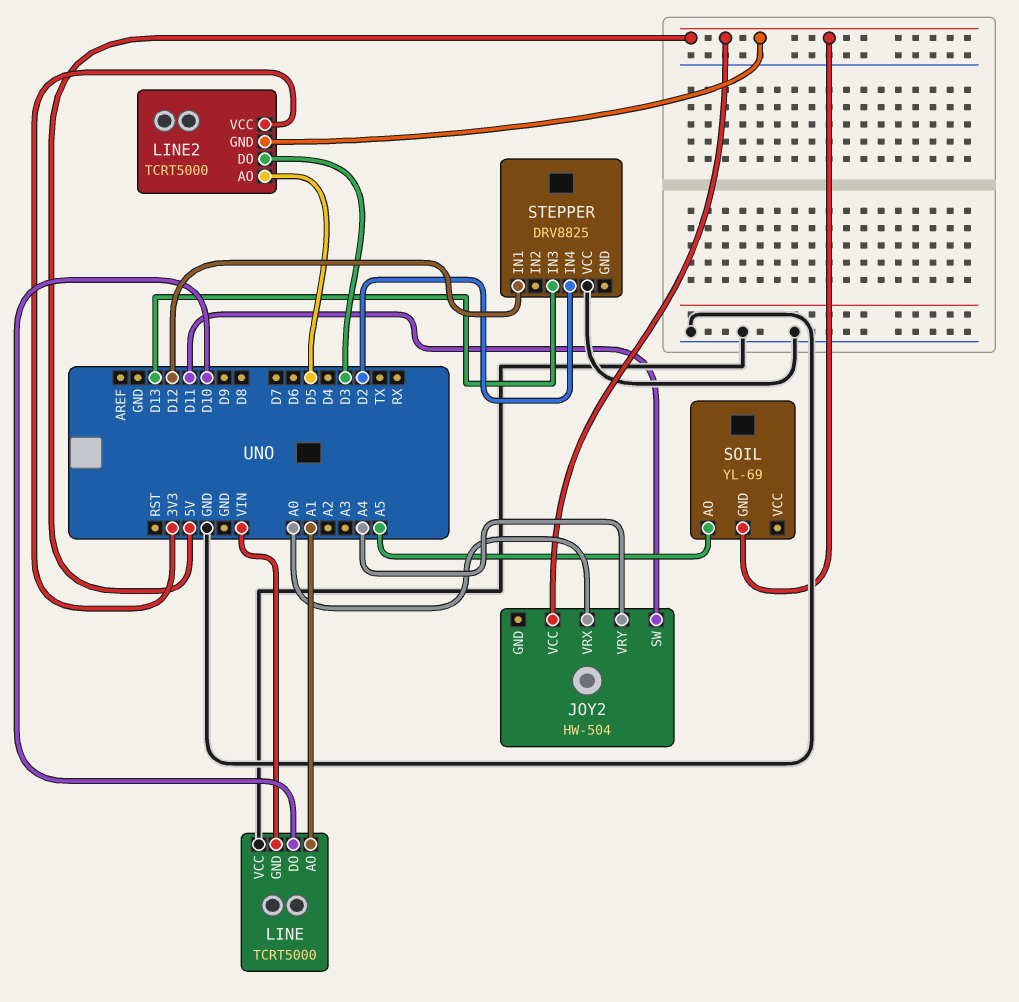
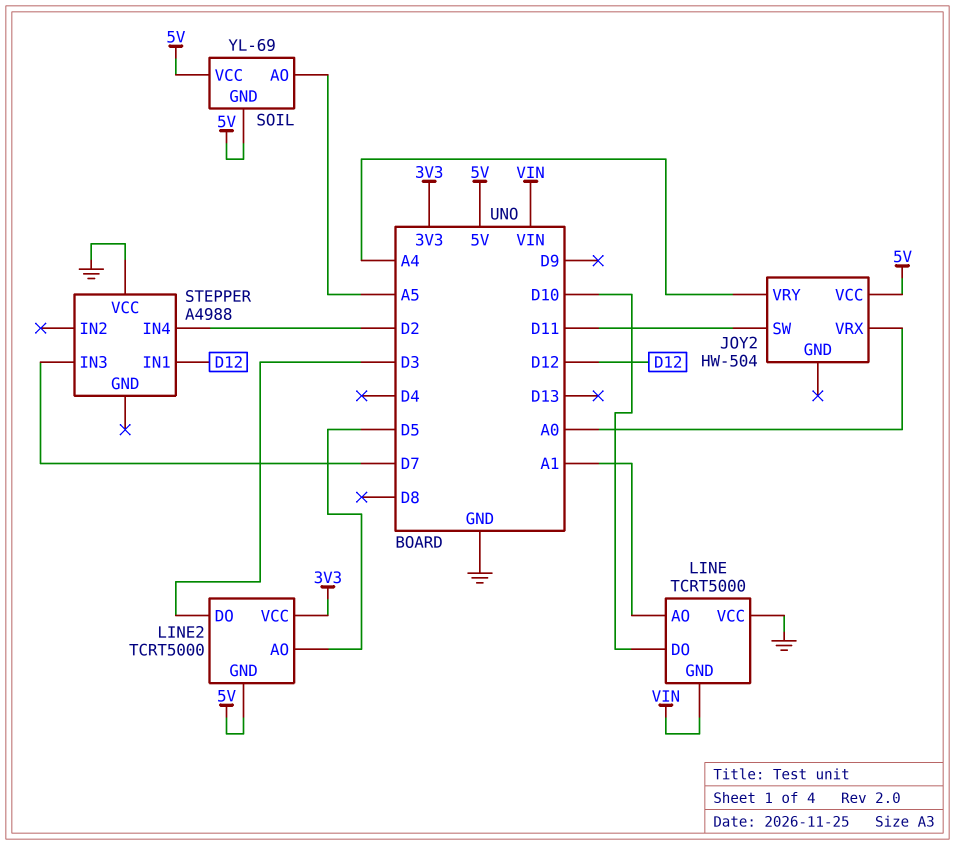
SOIL pin VCC: none -> 5V
STEPPER: DRV8825 -> A4988
STEPPER pin IN3: D13 -> D7

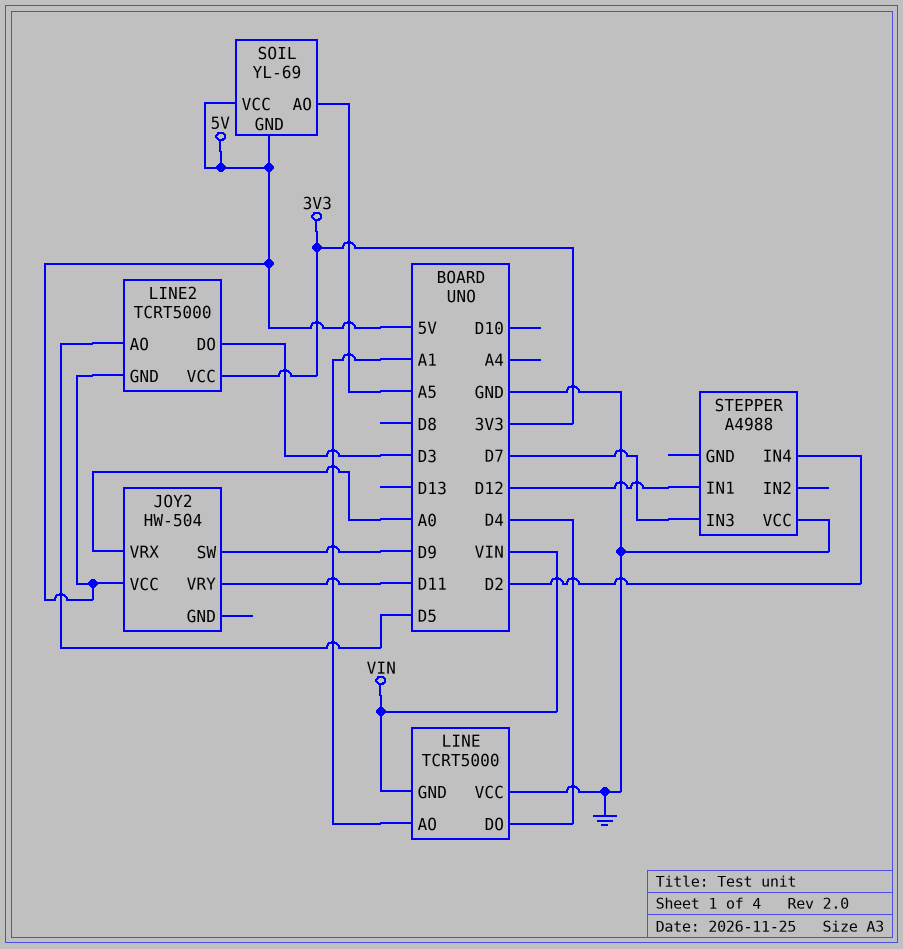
JOY2 pin SW: D11 -> D9
JOY2 pin VRY: A4 -> D11
LINE pin DO: D10 -> D4

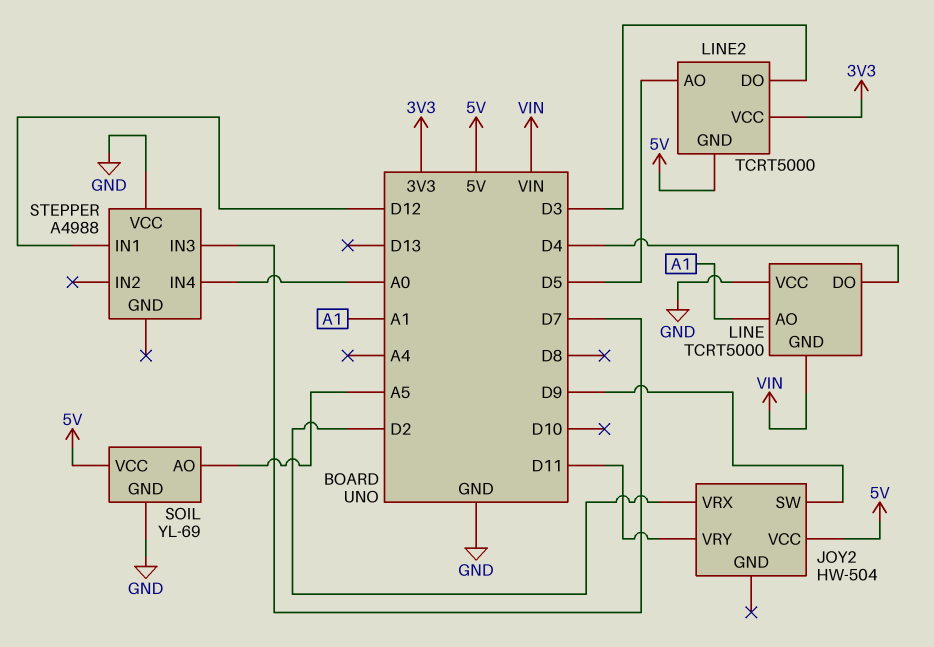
JOY2 pin VRX: A0 -> D2
SOIL pin GND: 5V -> GND
STEPPER pin IN4: D2 -> A0

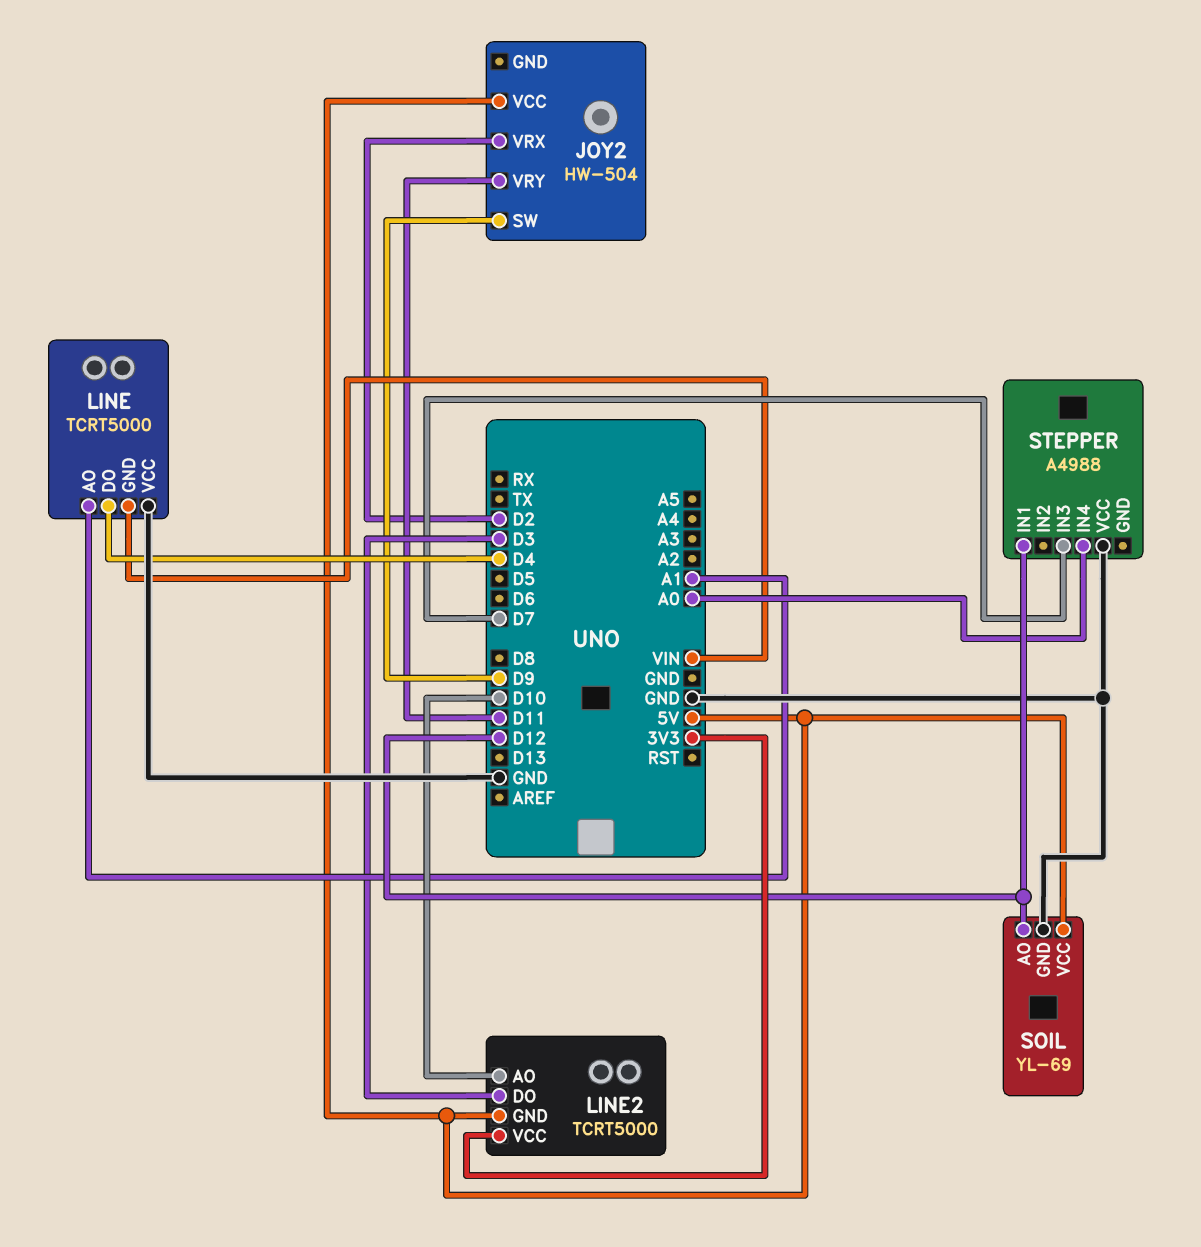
LINE2 pin AO: D5 -> D10
SOIL pin AO: A5 -> D12

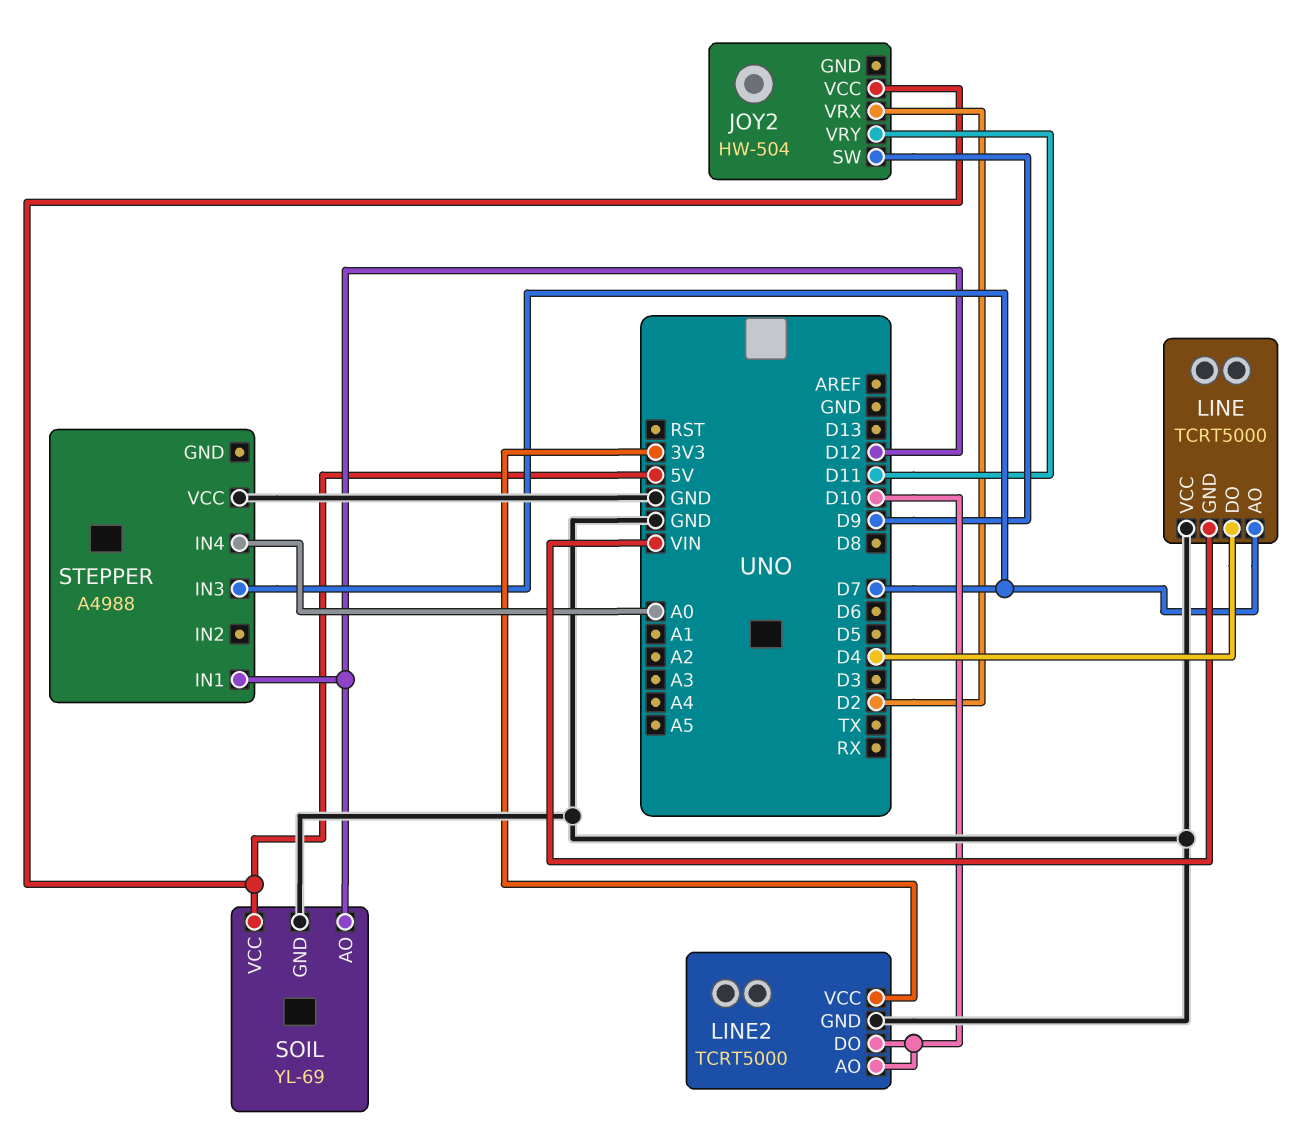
LINE pin AO: A1 -> D7
LINE2 pin DO: D3 -> D10
LINE2 pin GND: 5V -> GND

